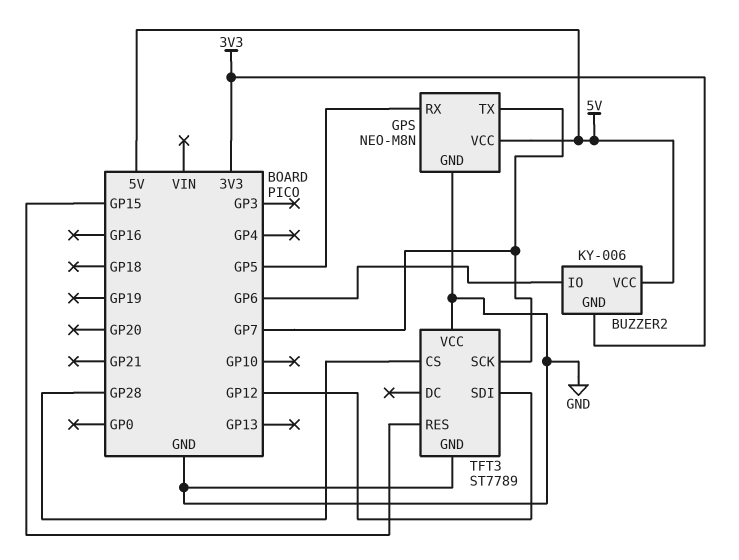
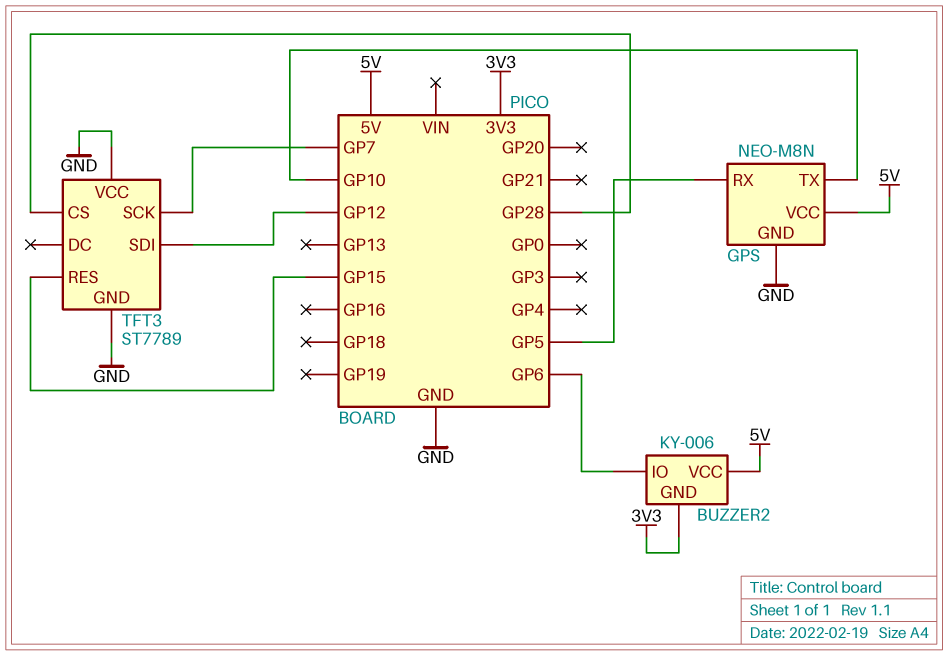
GPS pin TX: GP7 -> GP10

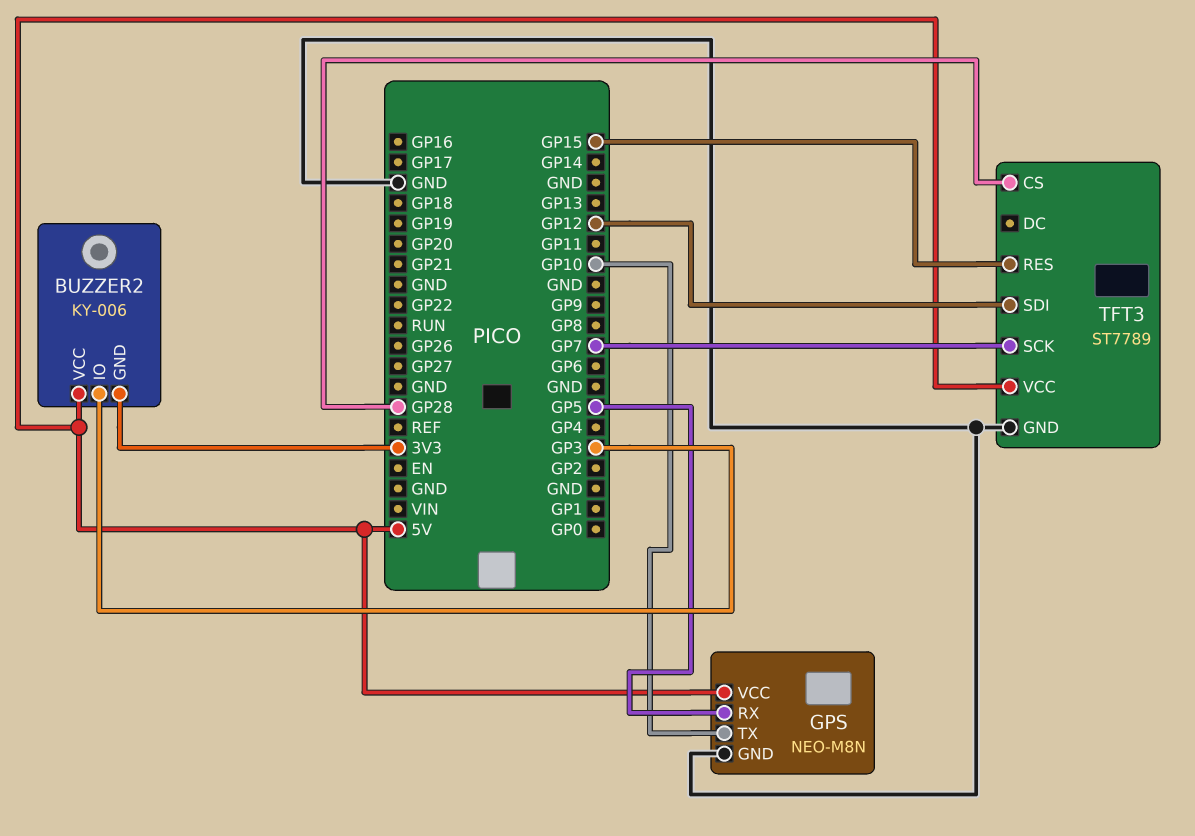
BUZZER2 pin IO: GP6 -> GP3
TFT3 pin VCC: GND -> 5V

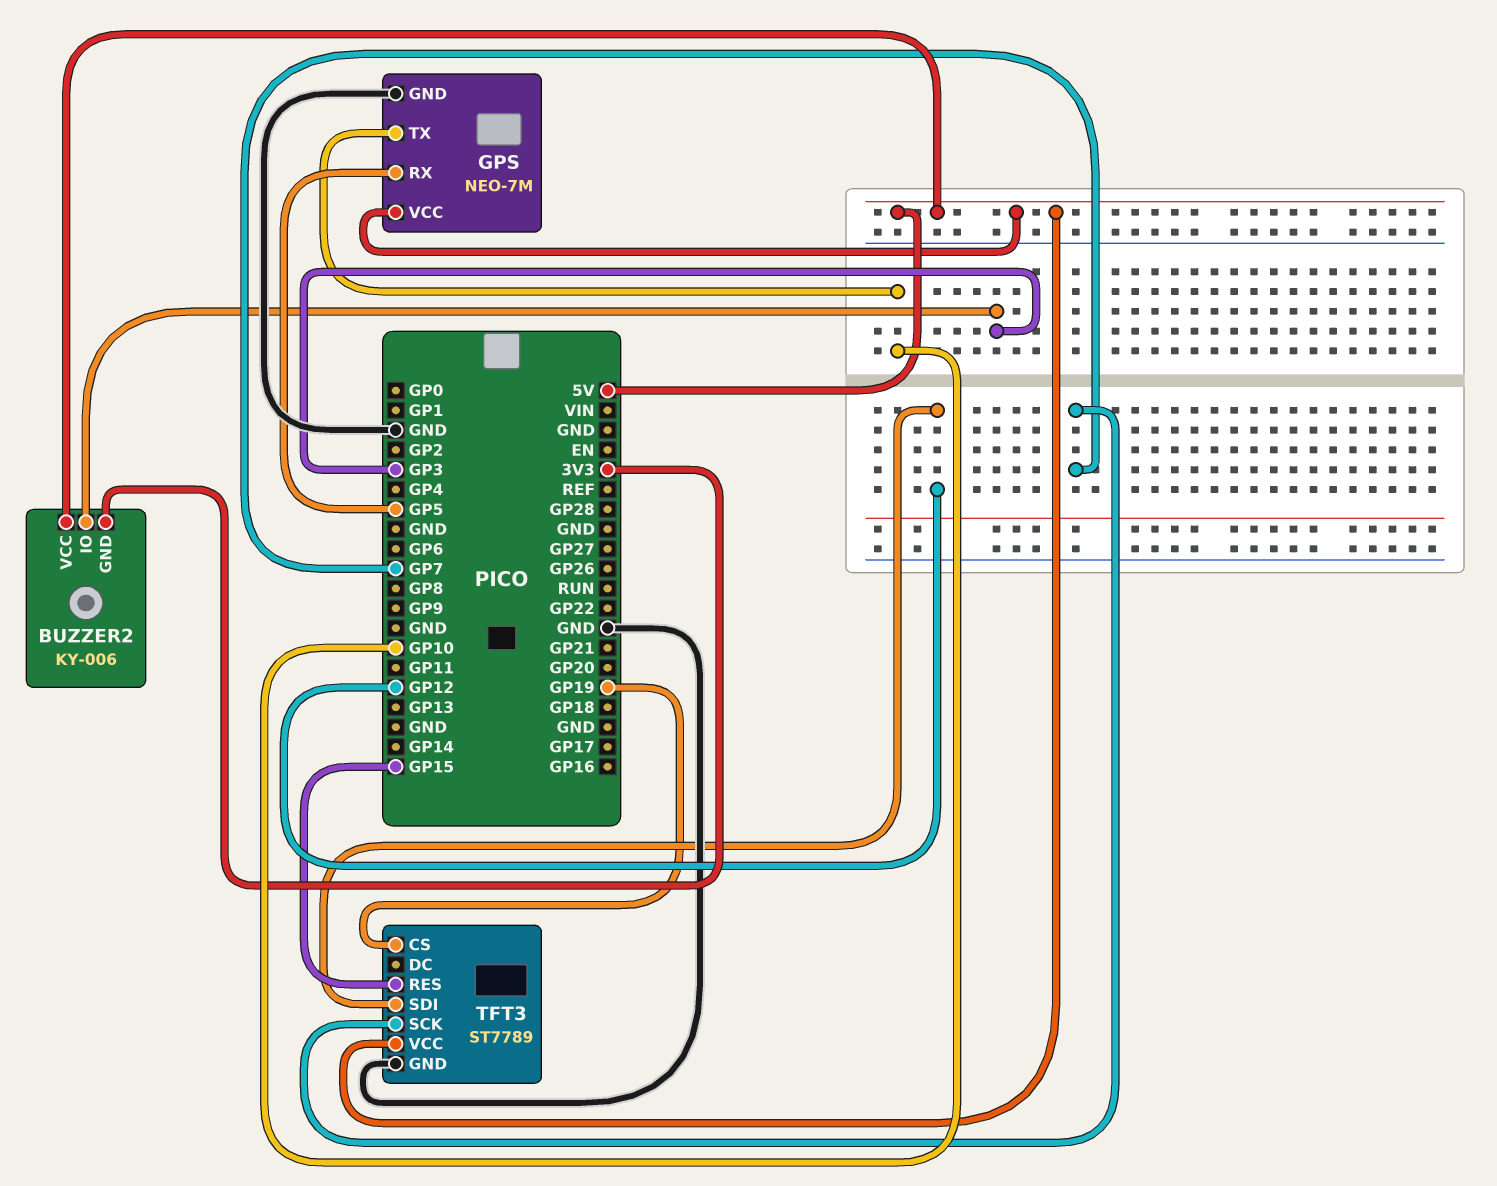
GPS: NEO-M8N -> NEO-7M
TFT3 pin CS: GP28 -> GP19

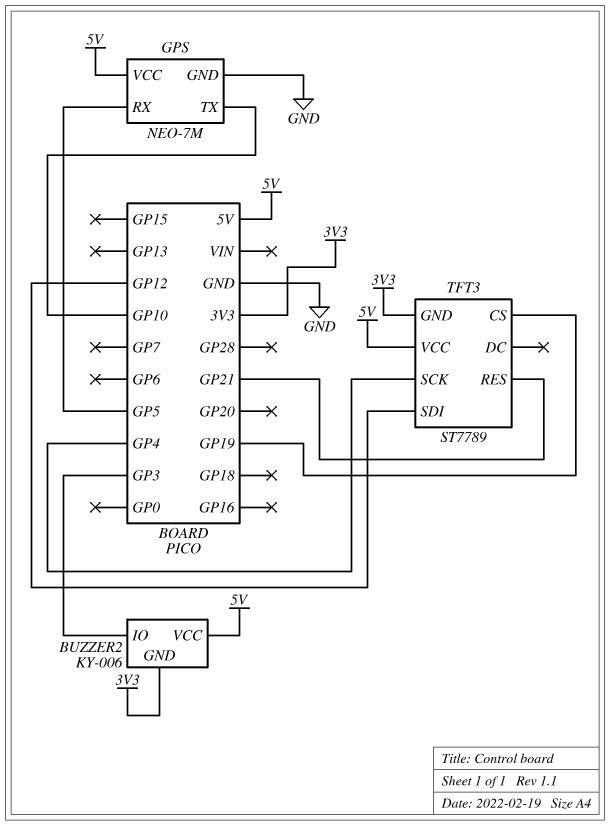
TFT3 pin GND: GND -> 3V3
TFT3 pin RES: GP15 -> GP21
TFT3 pin SCK: GP7 -> GP4

